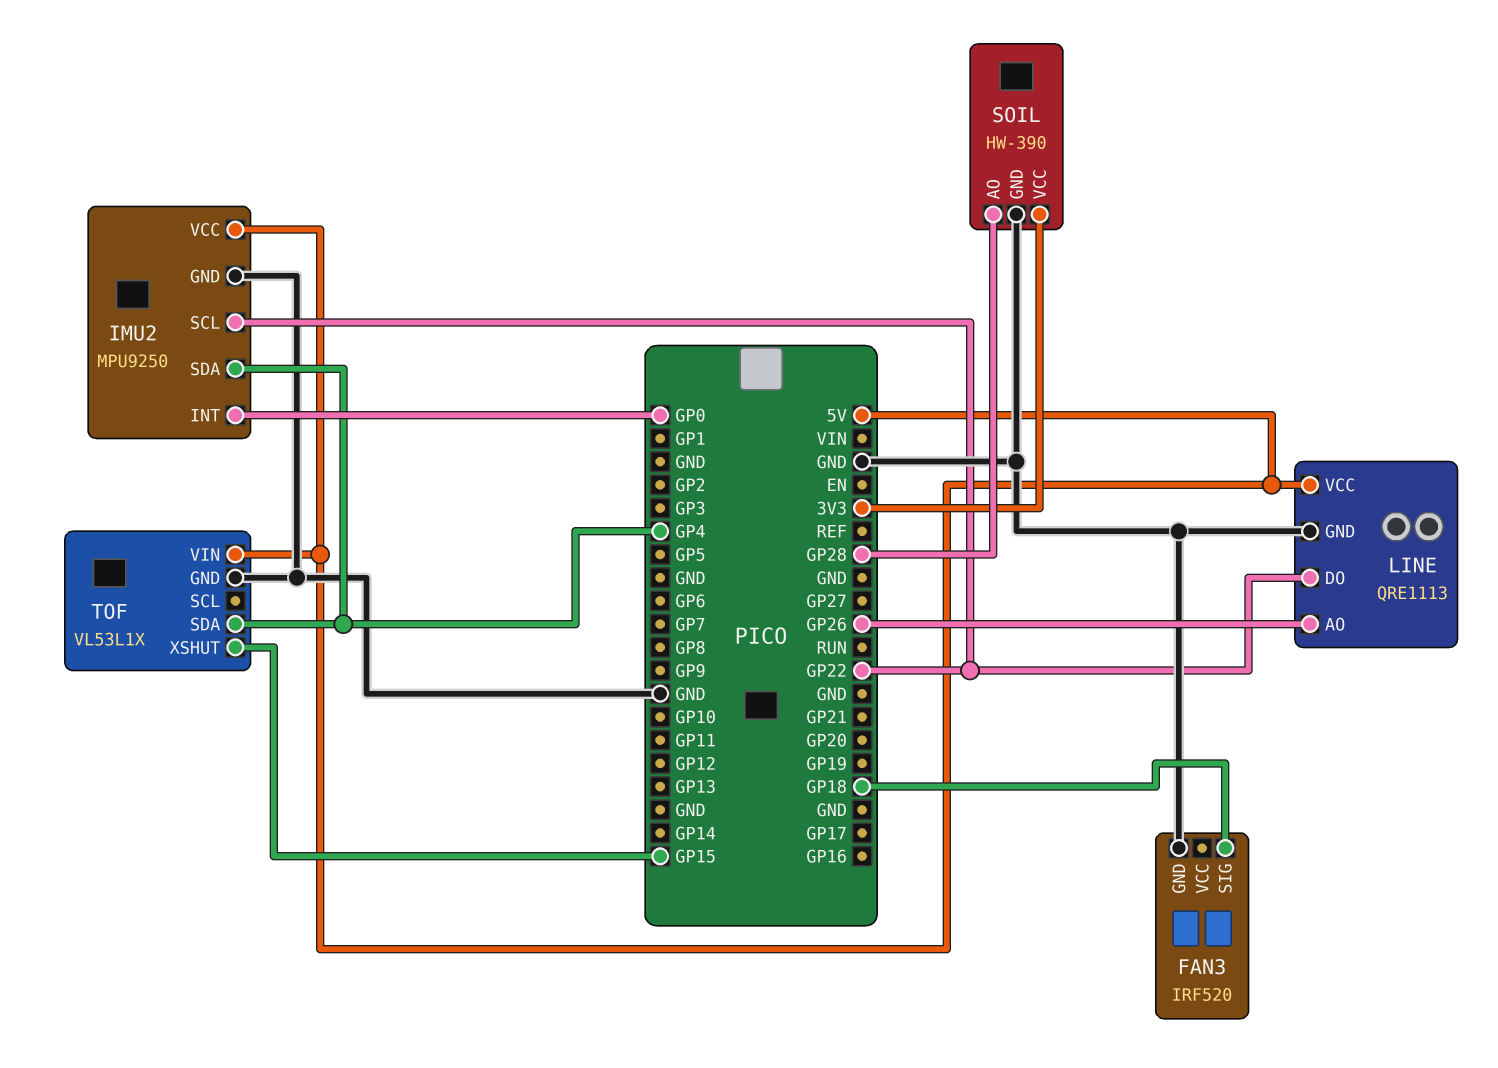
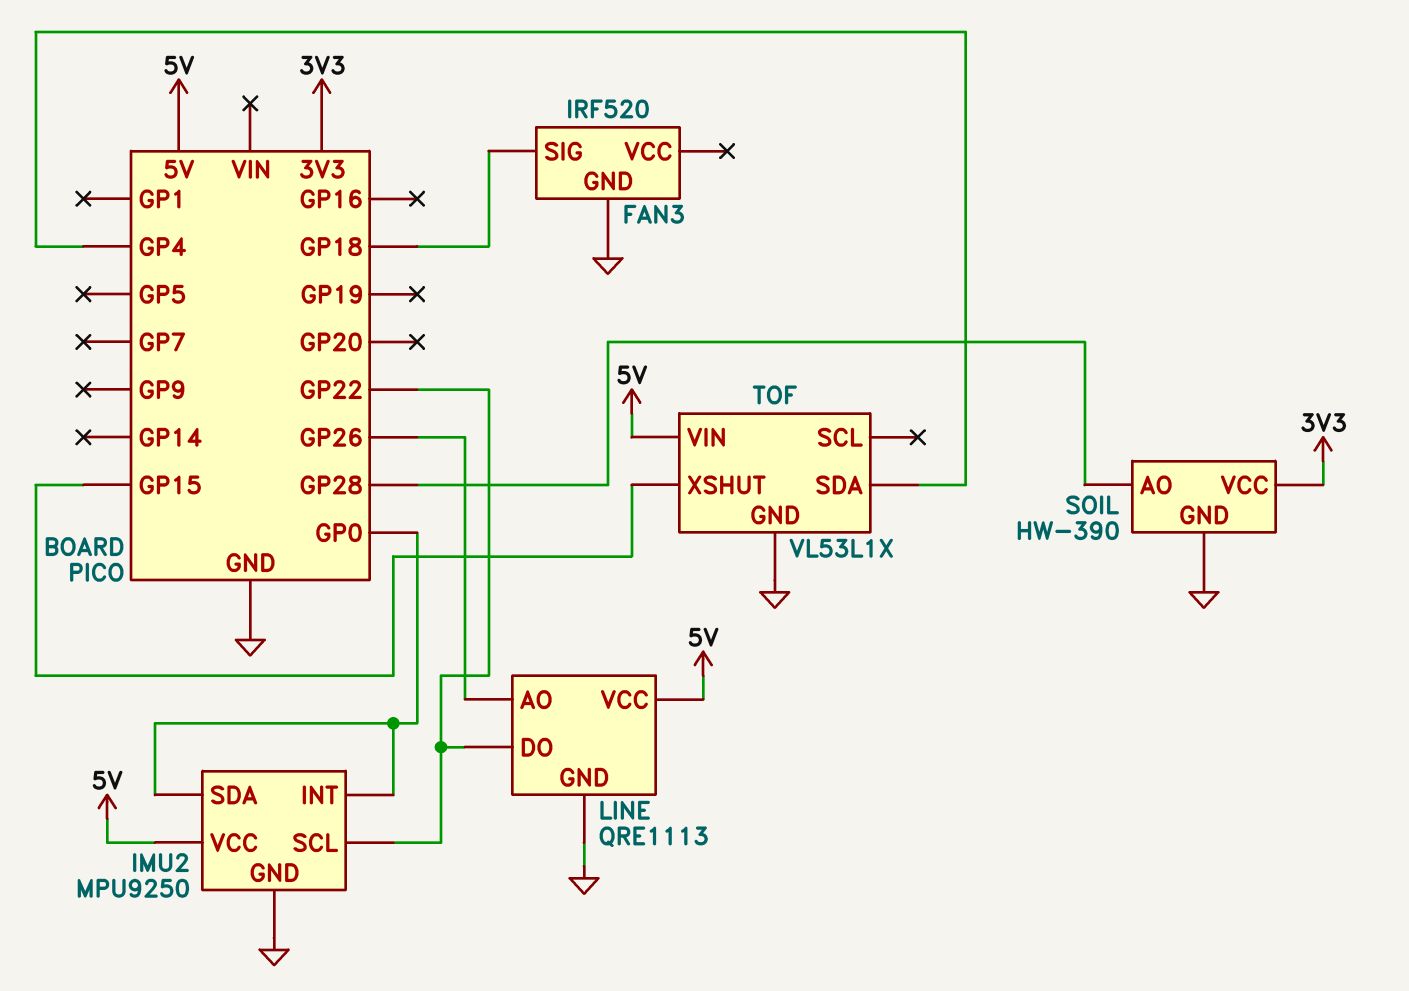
IMU2 pin SDA: GP4 -> GP0

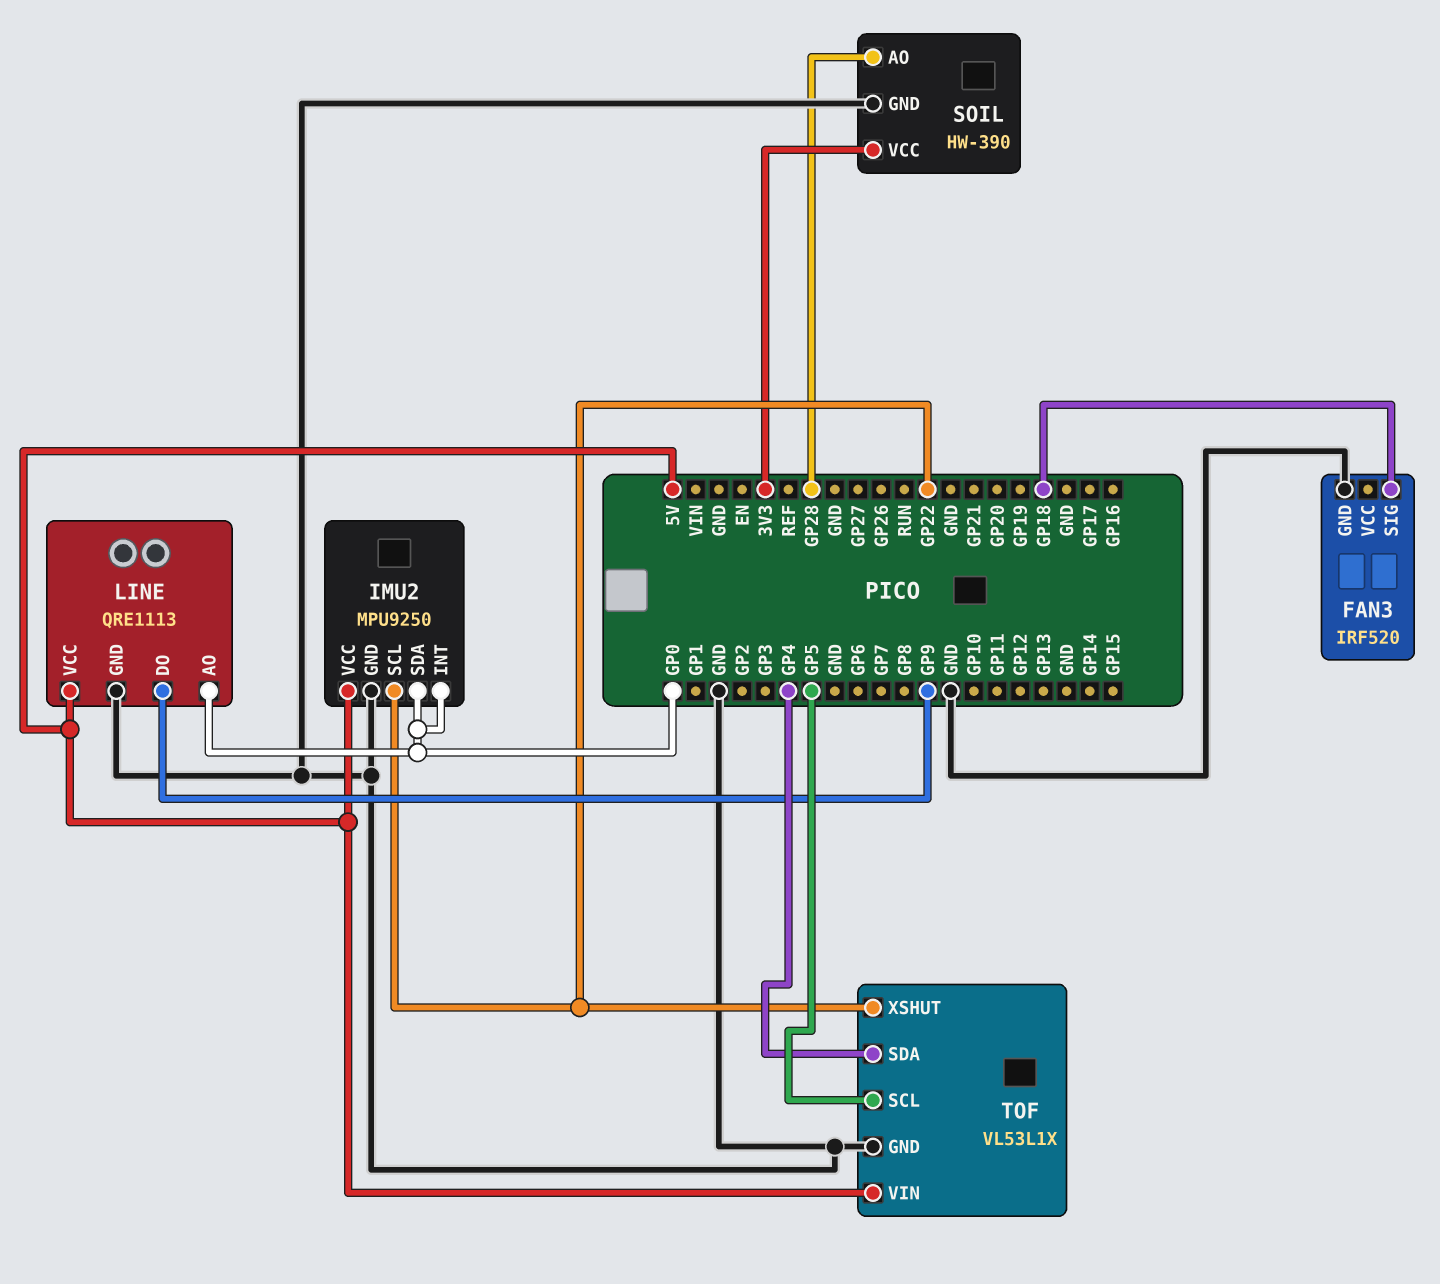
LINE pin AO: GP26 -> GP0
LINE pin DO: GP22 -> GP9
TOF pin SCL: none -> GP5
TOF pin XSHUT: GP15 -> GP22

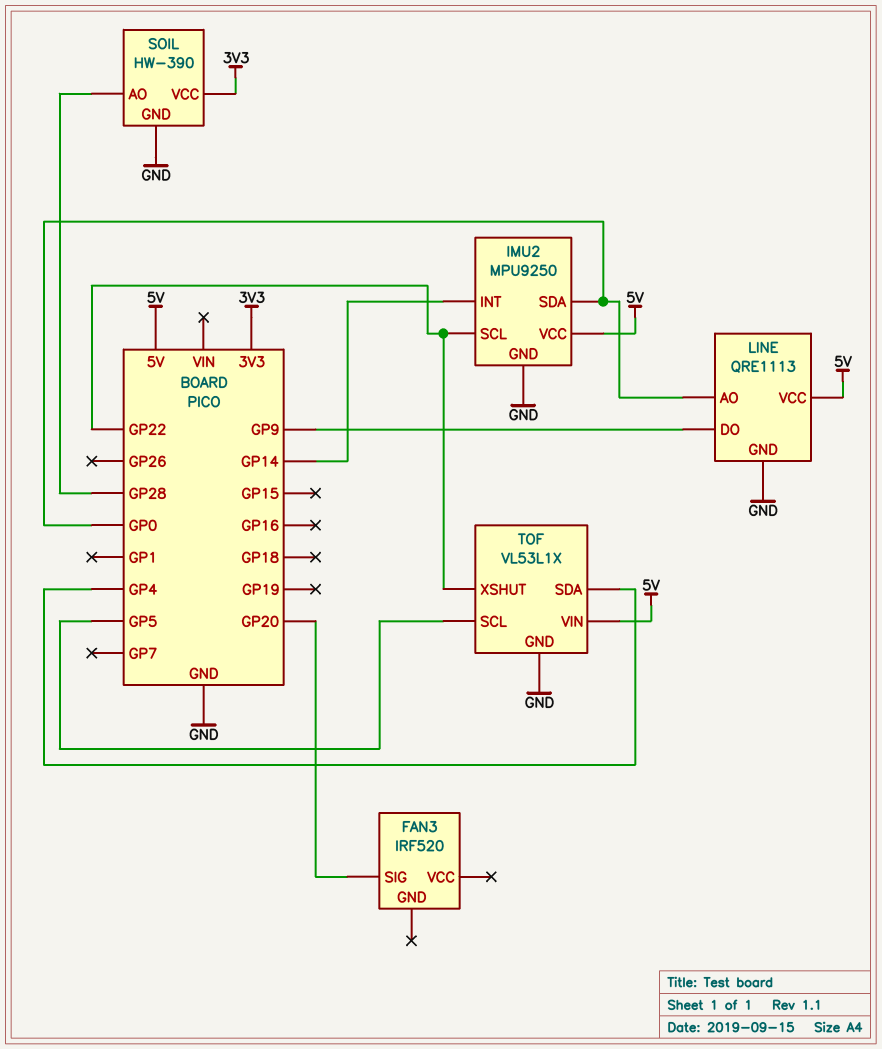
FAN3 pin GND: GND -> none
FAN3 pin SIG: GP18 -> GP20
IMU2 pin INT: GP0 -> GP14

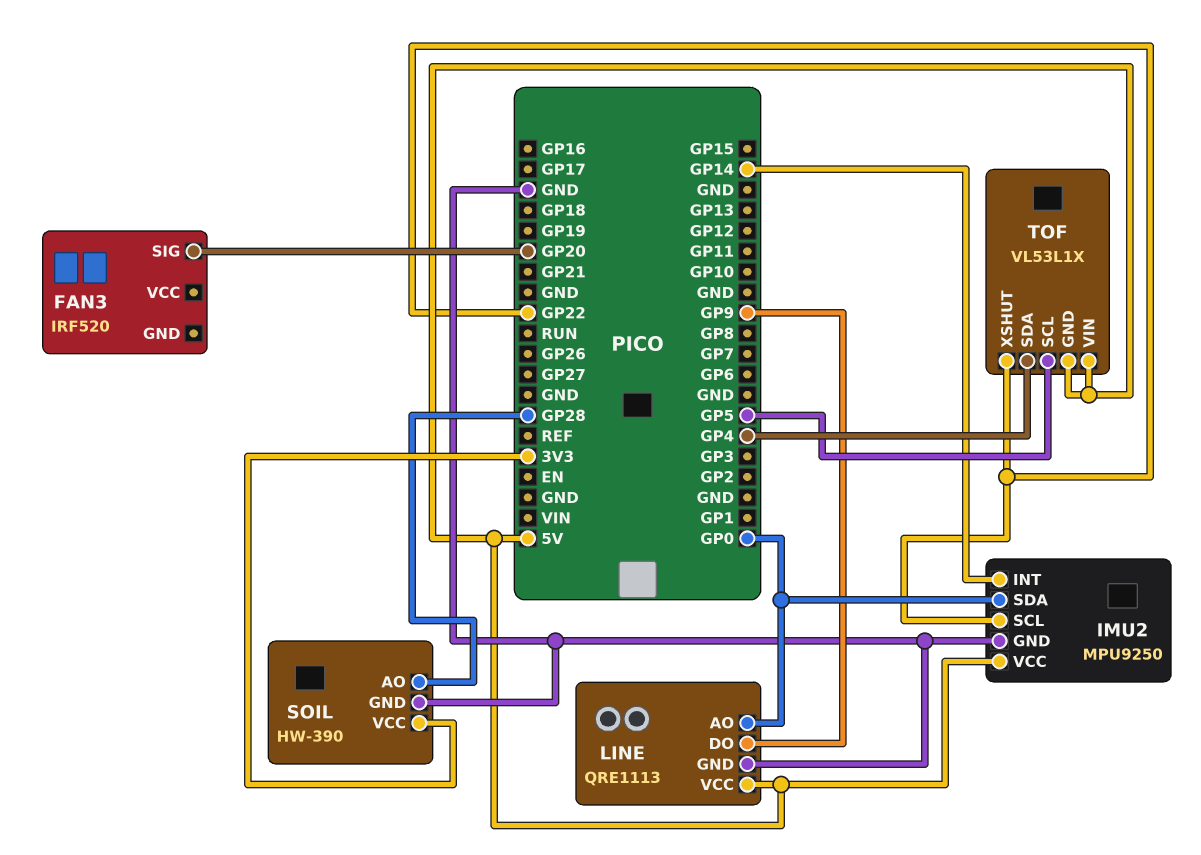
TOF pin GND: GND -> 5V

